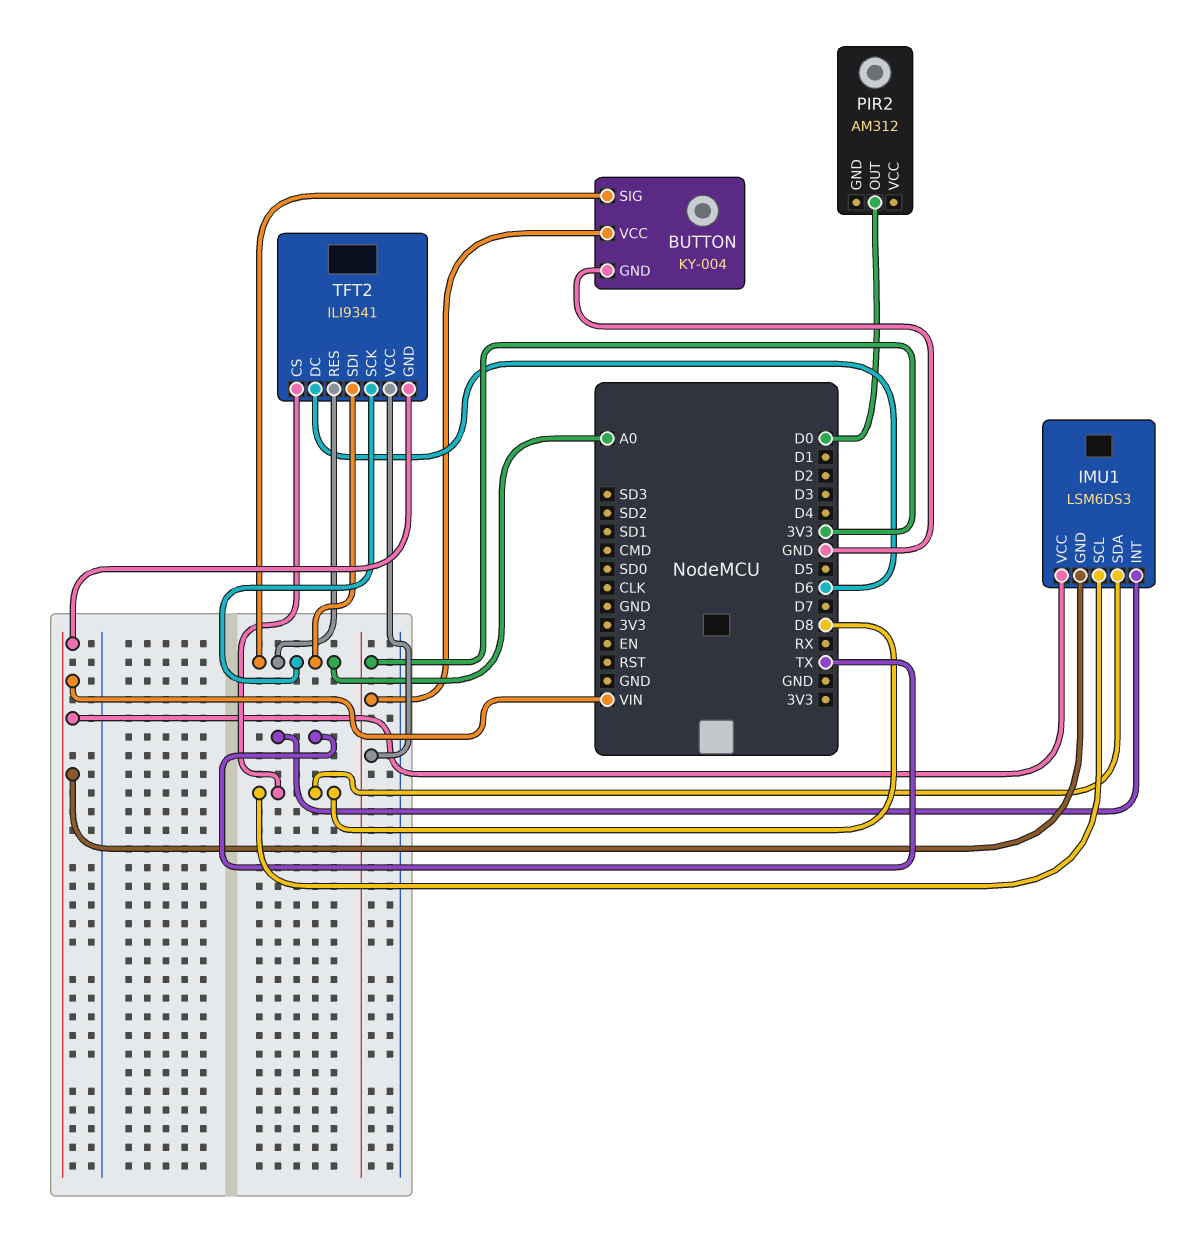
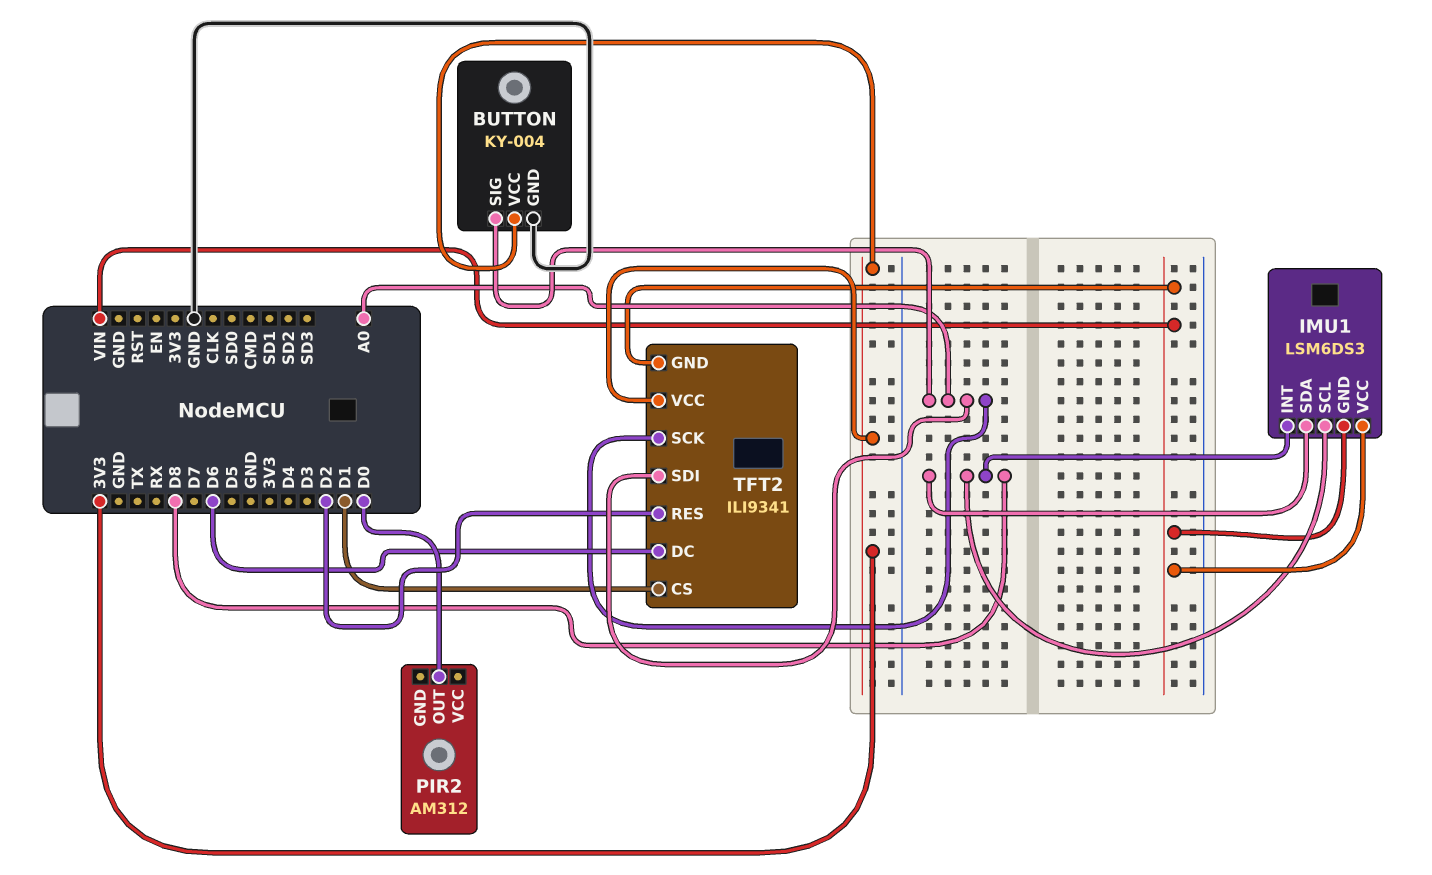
IMU1 pin INT: TX -> D8
TFT2 pin CS: D8 -> D1
TFT2 pin RES: A0 -> D2

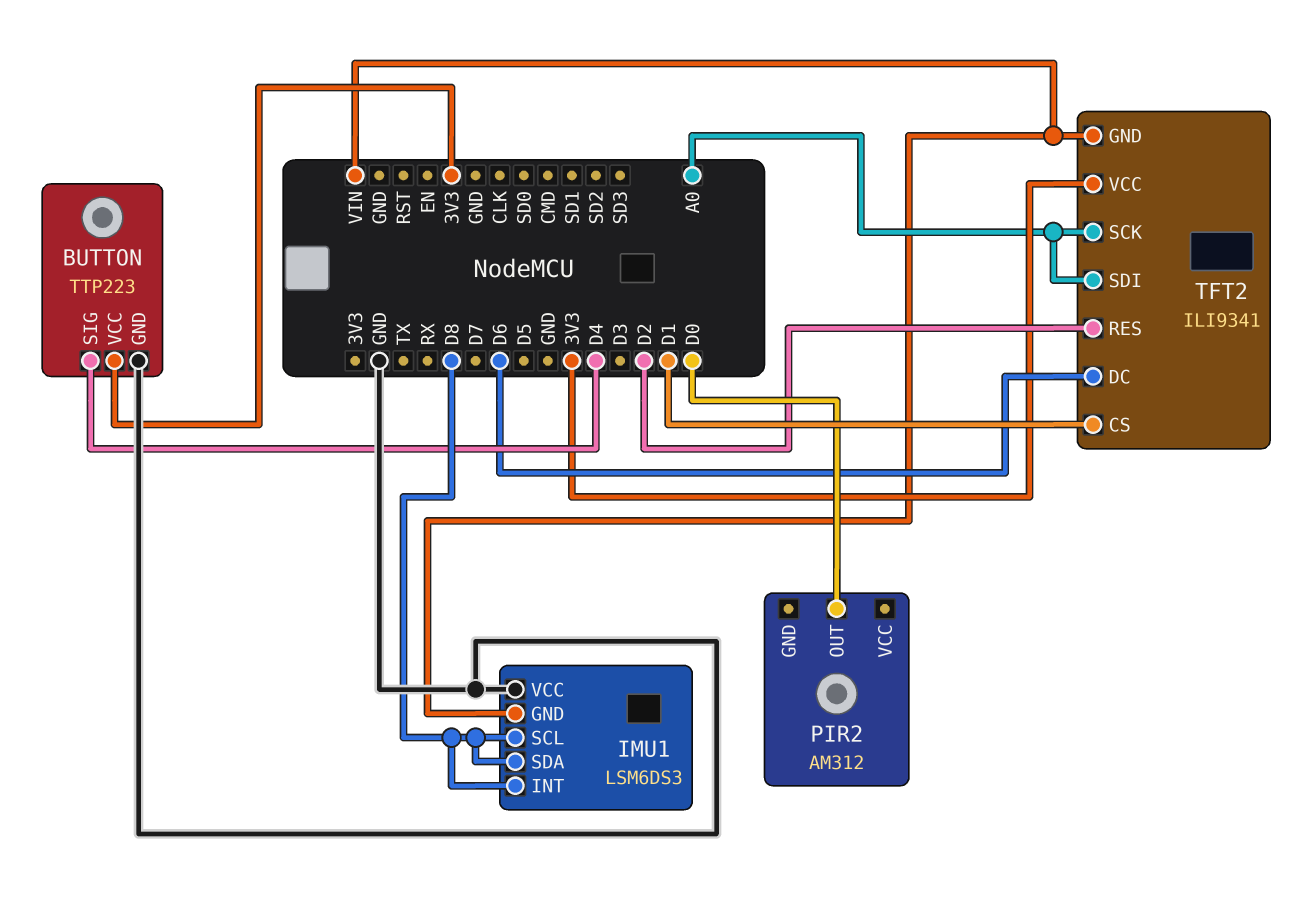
BUTTON: KY-004 -> TTP223
BUTTON pin SIG: A0 -> D4
IMU1 pin VCC: VIN -> GND

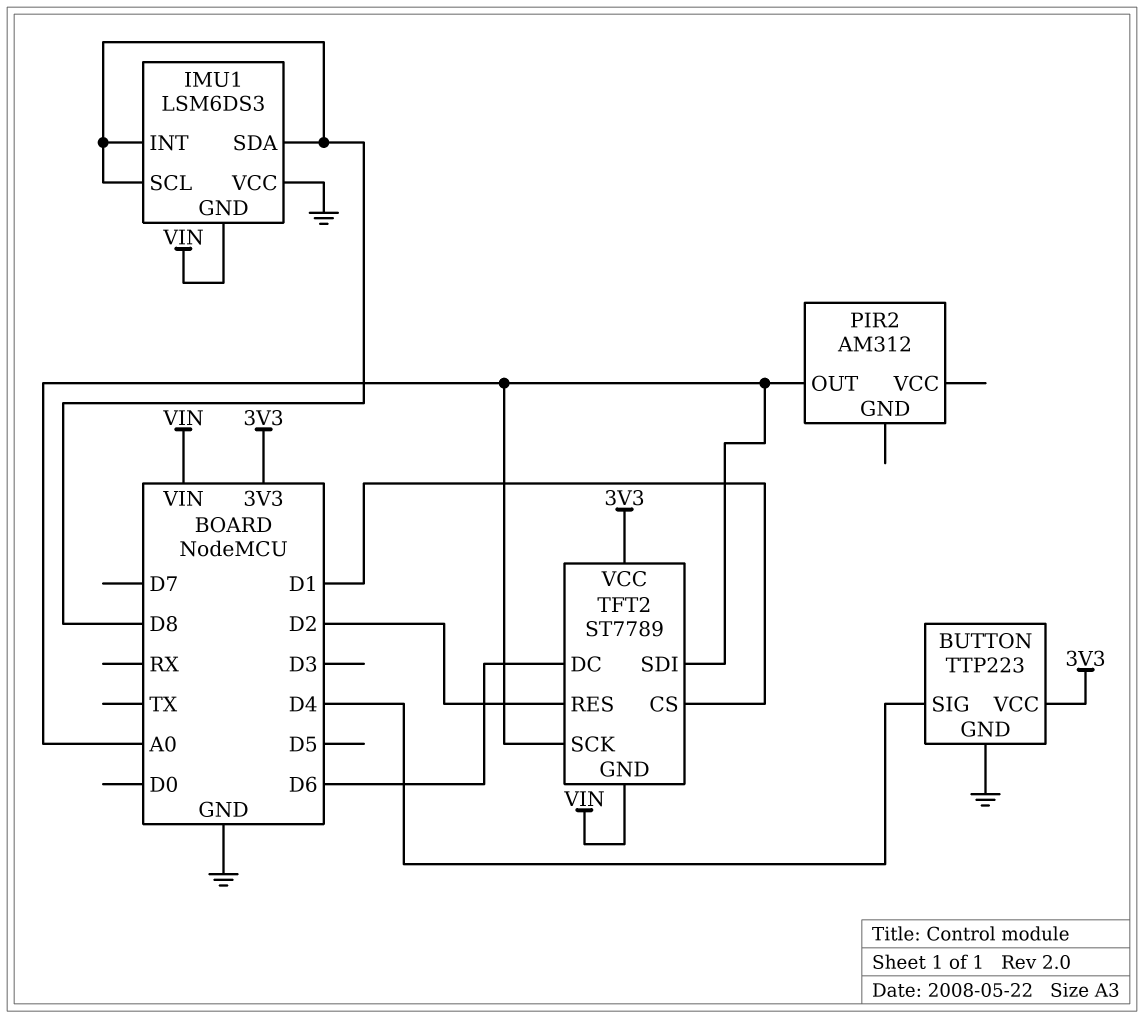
PIR2 pin OUT: D0 -> A0
TFT2: ILI9341 -> ST7789

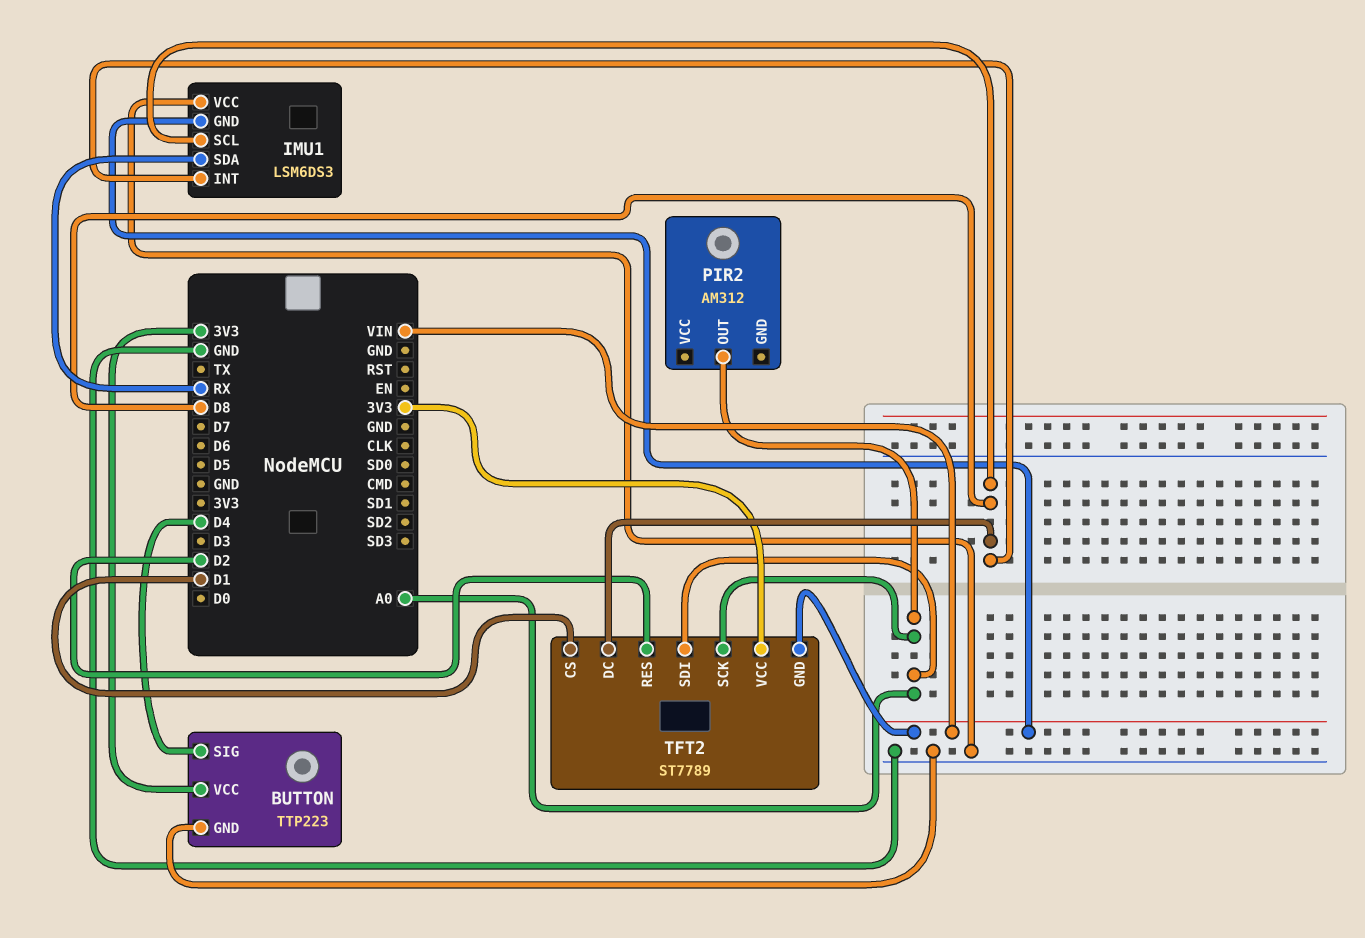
IMU1 pin SDA: D8 -> RX
TFT2 pin DC: D6 -> D8

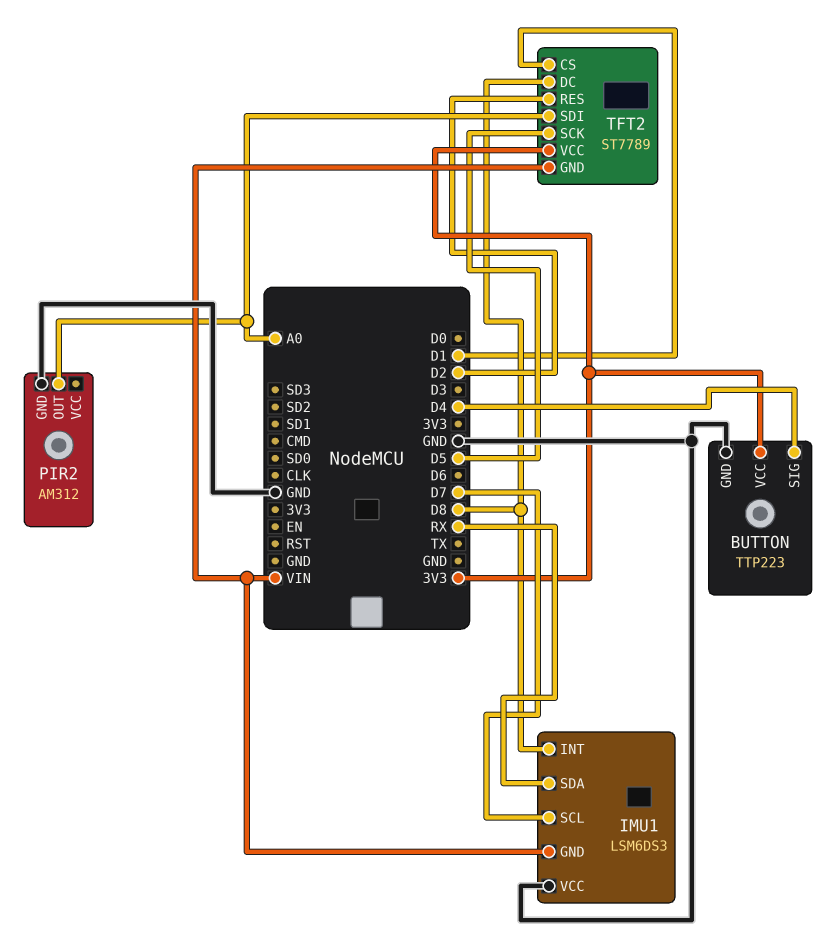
IMU1 pin SCL: D8 -> D7
PIR2 pin GND: none -> GND
TFT2 pin SCK: A0 -> D5

